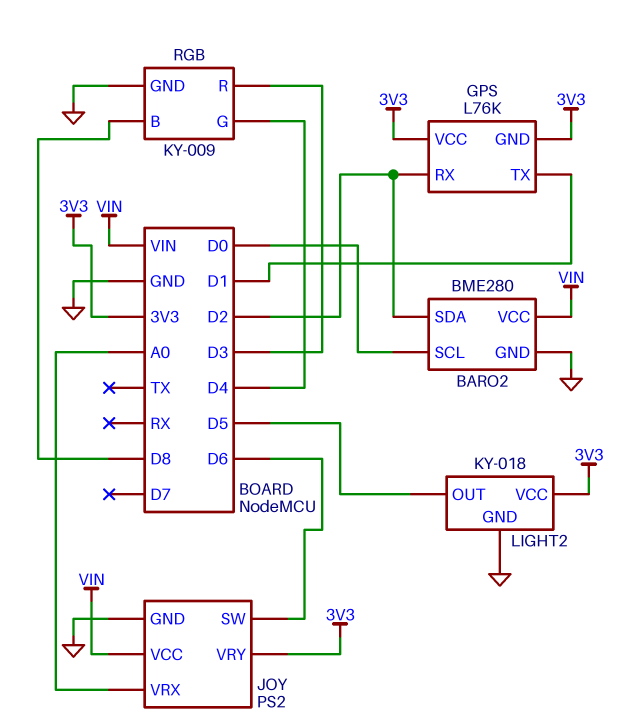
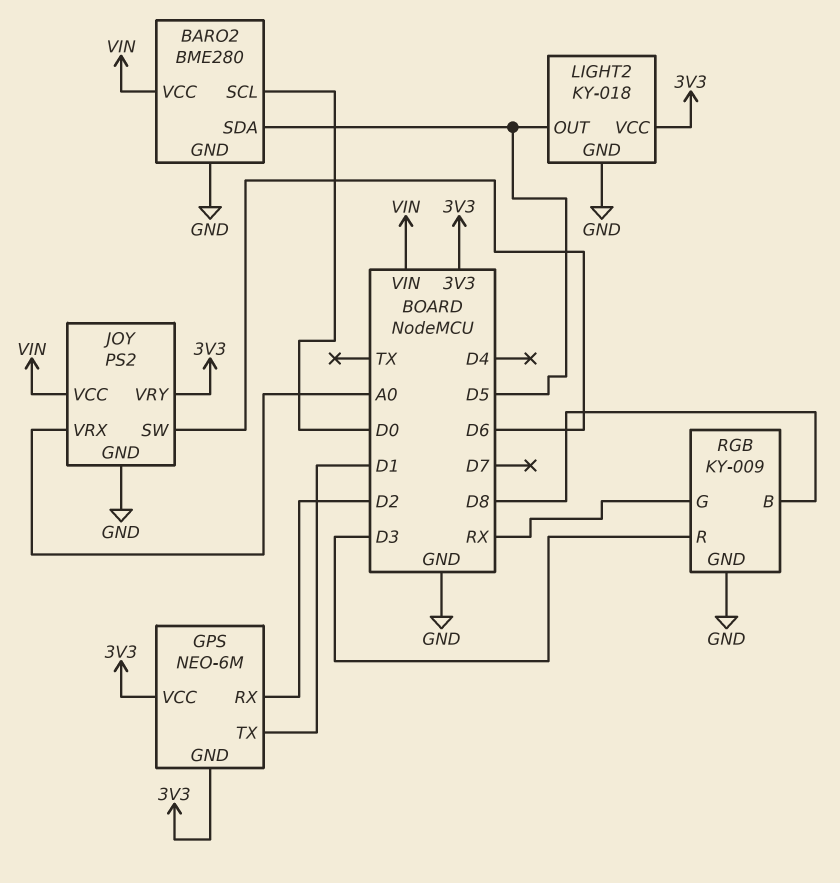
BARO2 pin SDA: D2 -> D5
GPS: L76K -> NEO-6M
RGB pin G: D4 -> RX

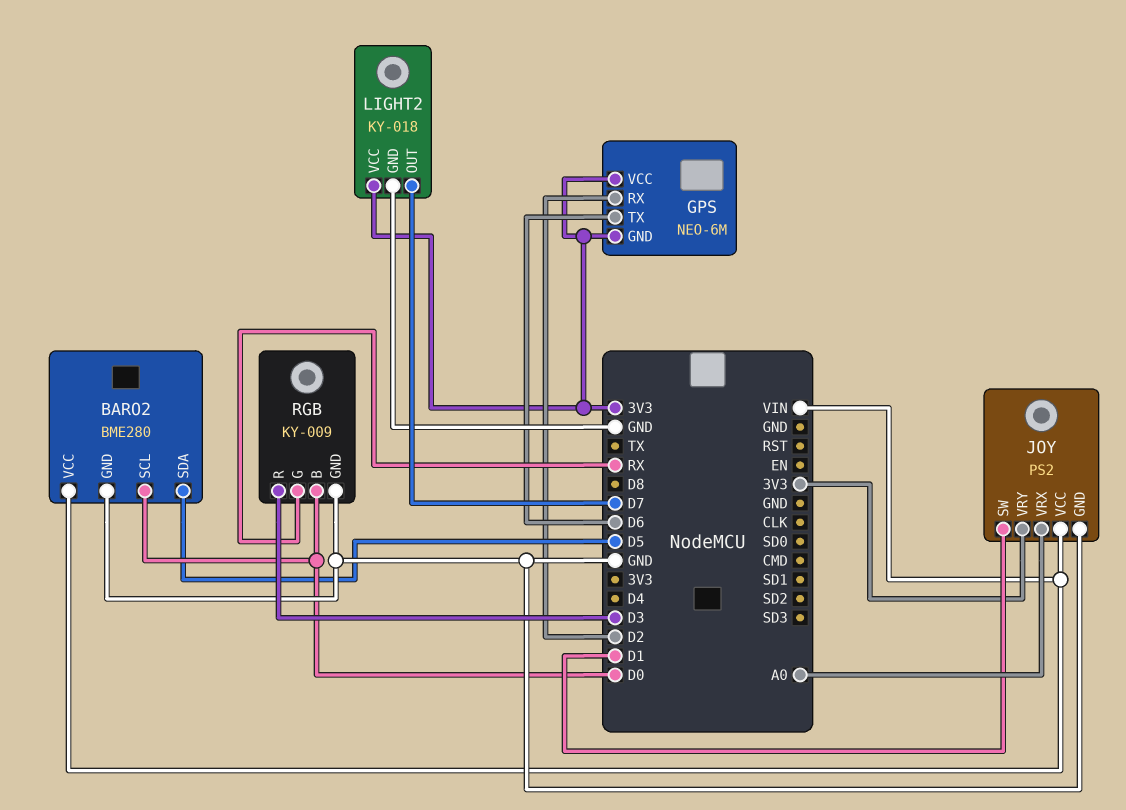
GPS pin TX: D1 -> D6
JOY pin SW: D6 -> D1
LIGHT2 pin OUT: D5 -> D7
RGB pin B: D8 -> D0

